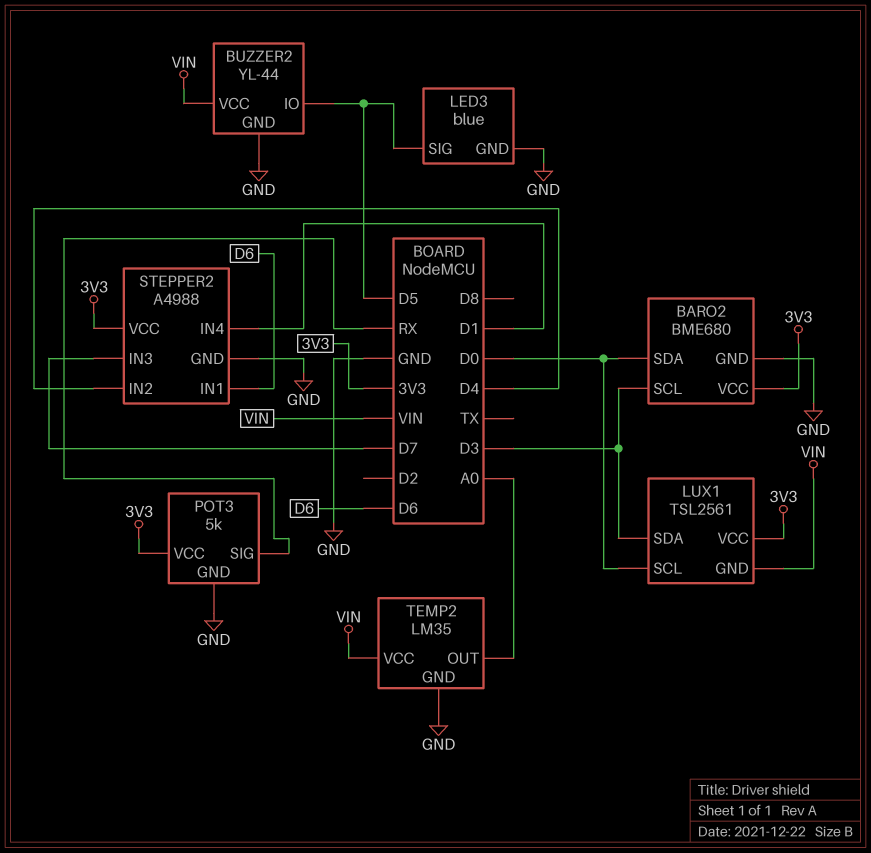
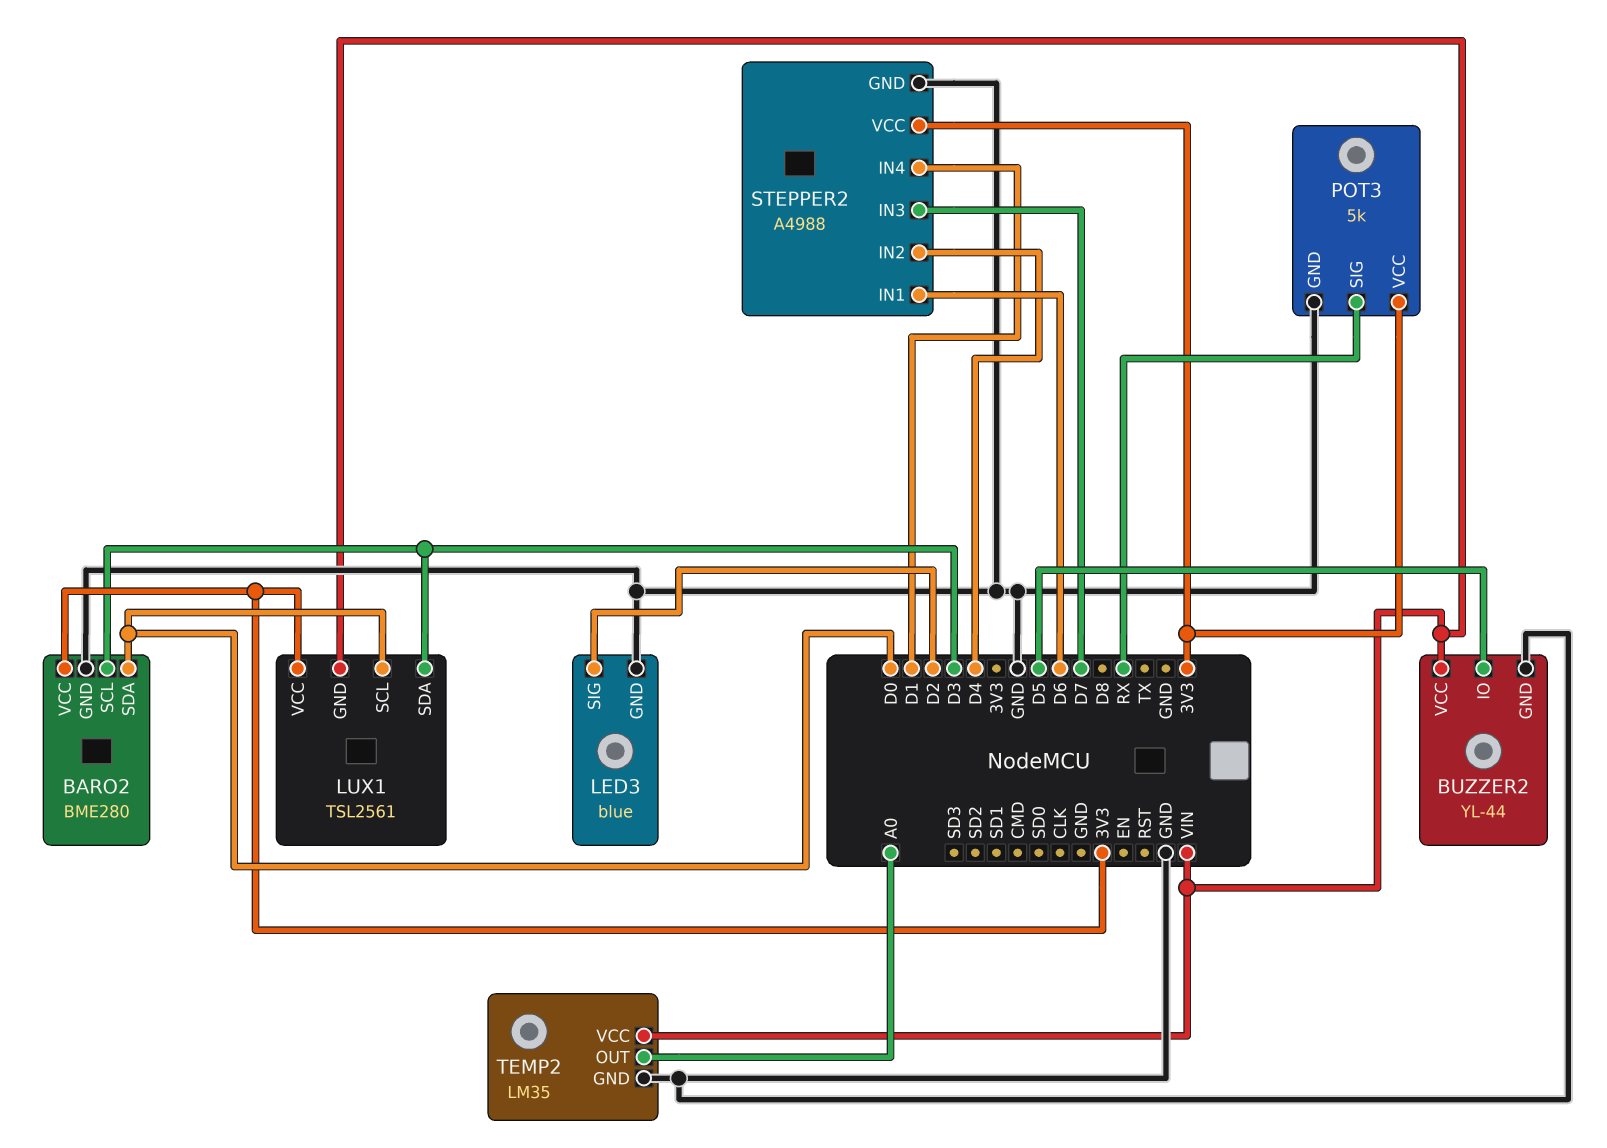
BARO2: BME680 -> BME280
LED3 pin SIG: D5 -> D2

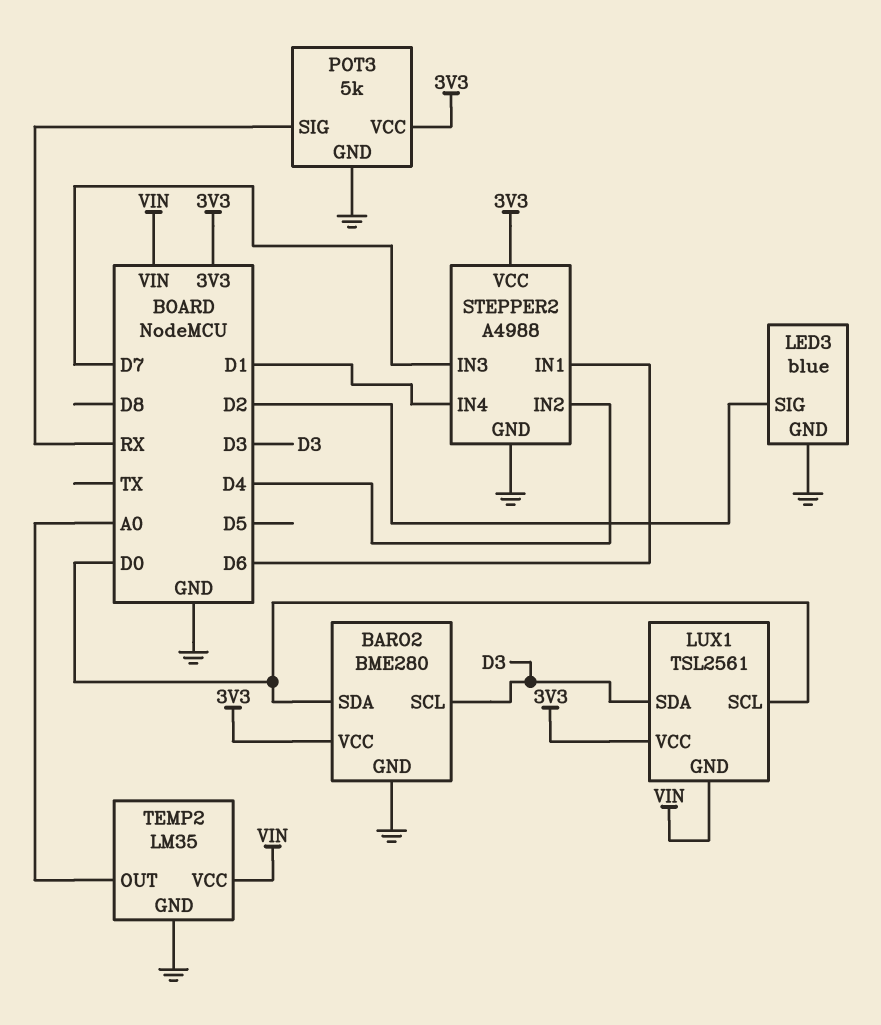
BUZZER2: YL-44 -> none
BUZZER2 pin GND: GND -> none
BUZZER2 pin IO: D5 -> none
BUZZER2 pin VCC: VIN -> none

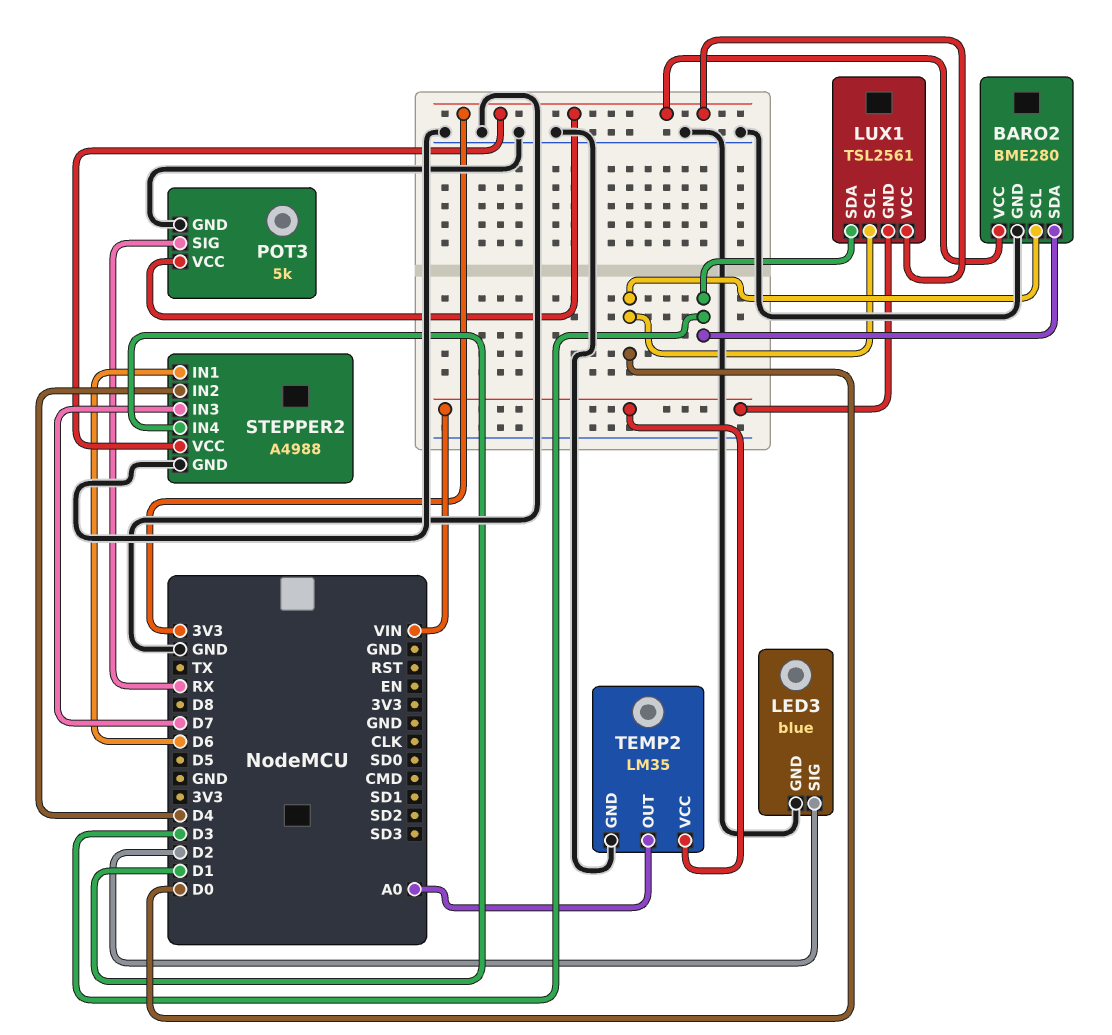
BARO2 pin SCL: D3 -> D0
BARO2 pin SDA: D0 -> D3

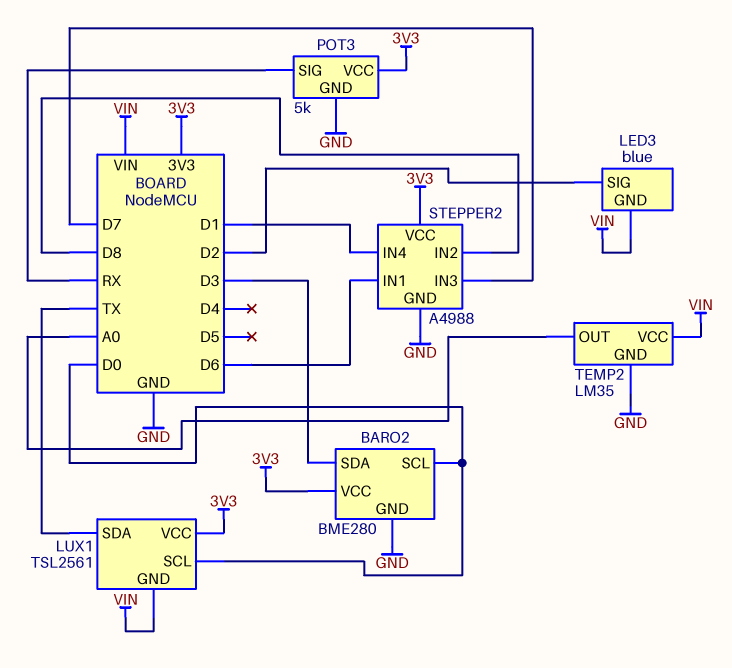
LED3 pin GND: GND -> VIN
LUX1 pin SDA: D3 -> TX
STEPPER2 pin IN2: D4 -> D8

